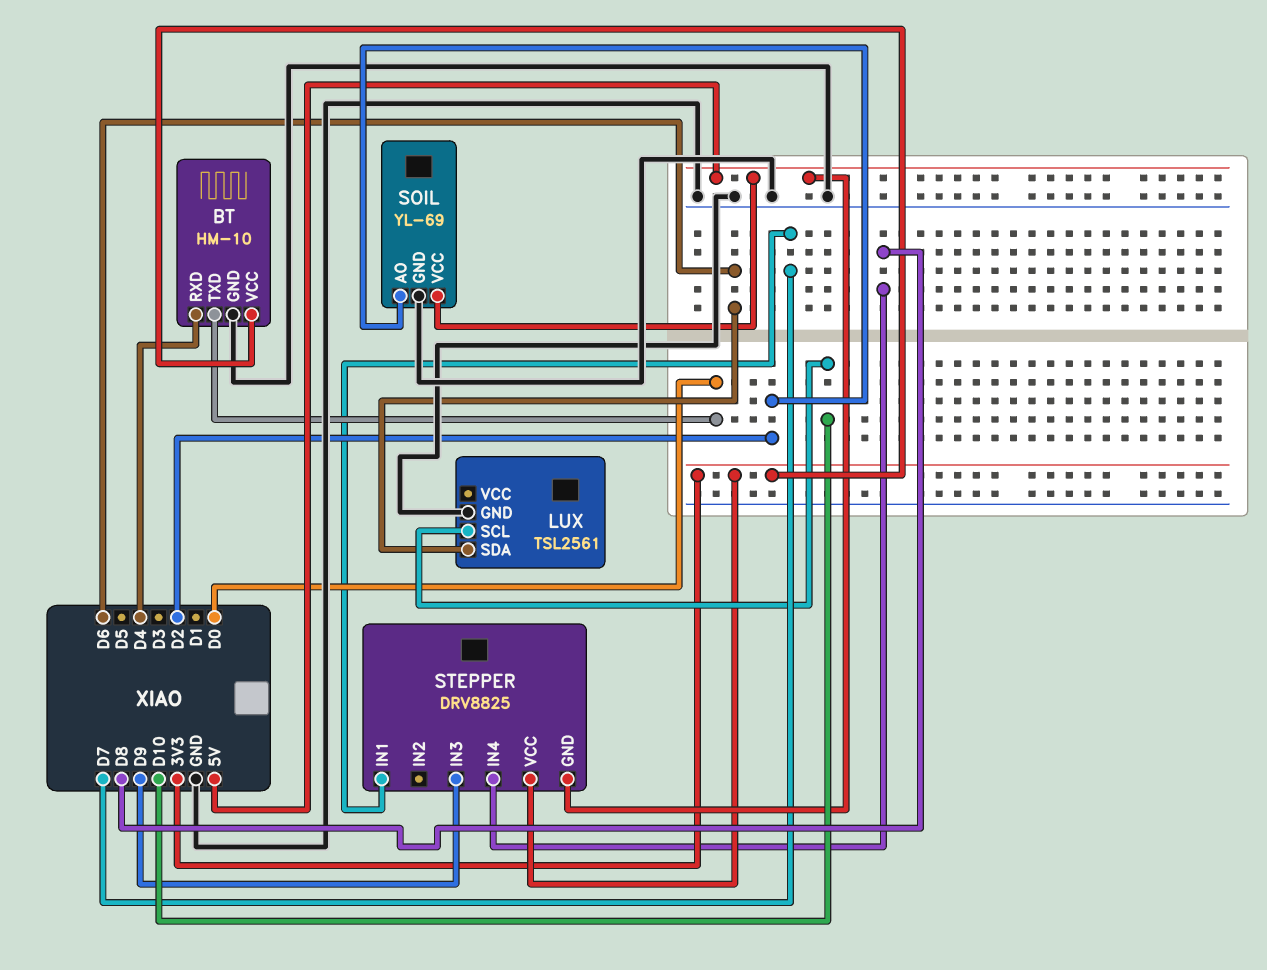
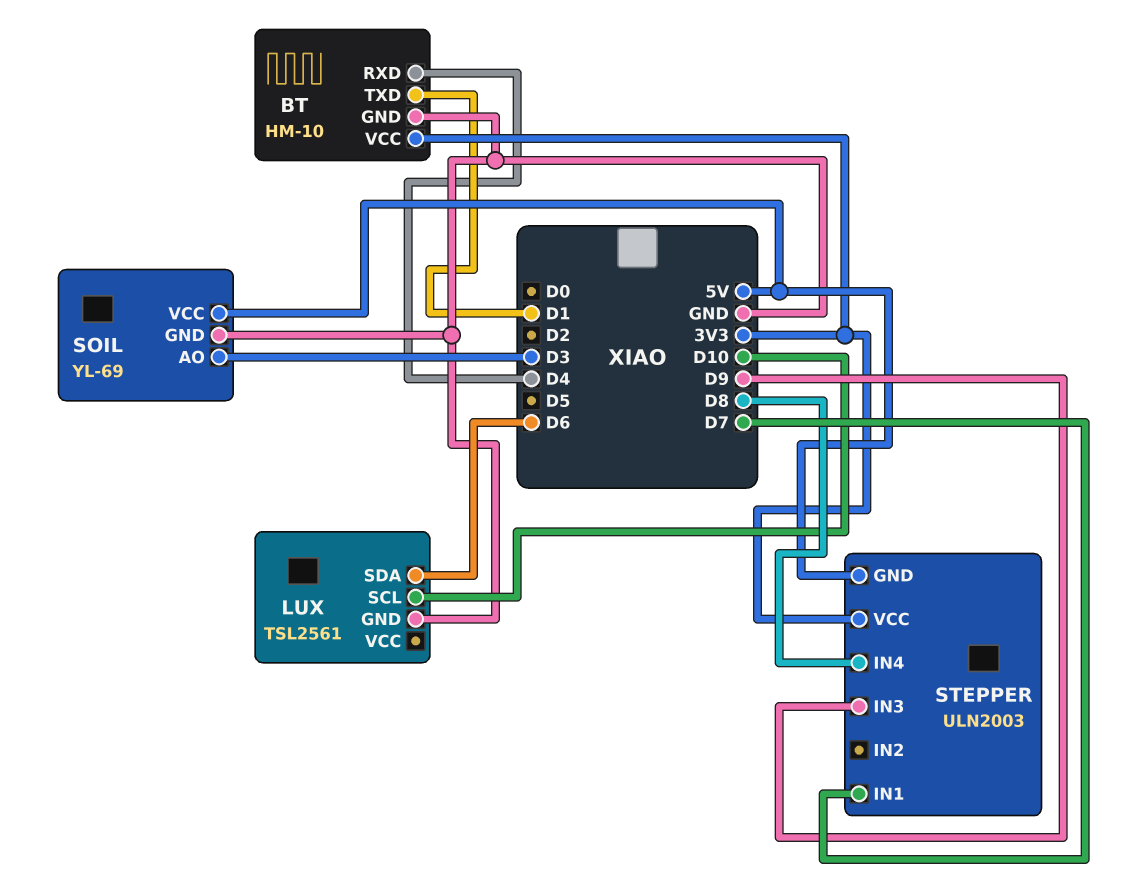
BT pin TXD: D0 -> D1
SOIL pin AO: D2 -> D3
STEPPER: DRV8825 -> ULN2003

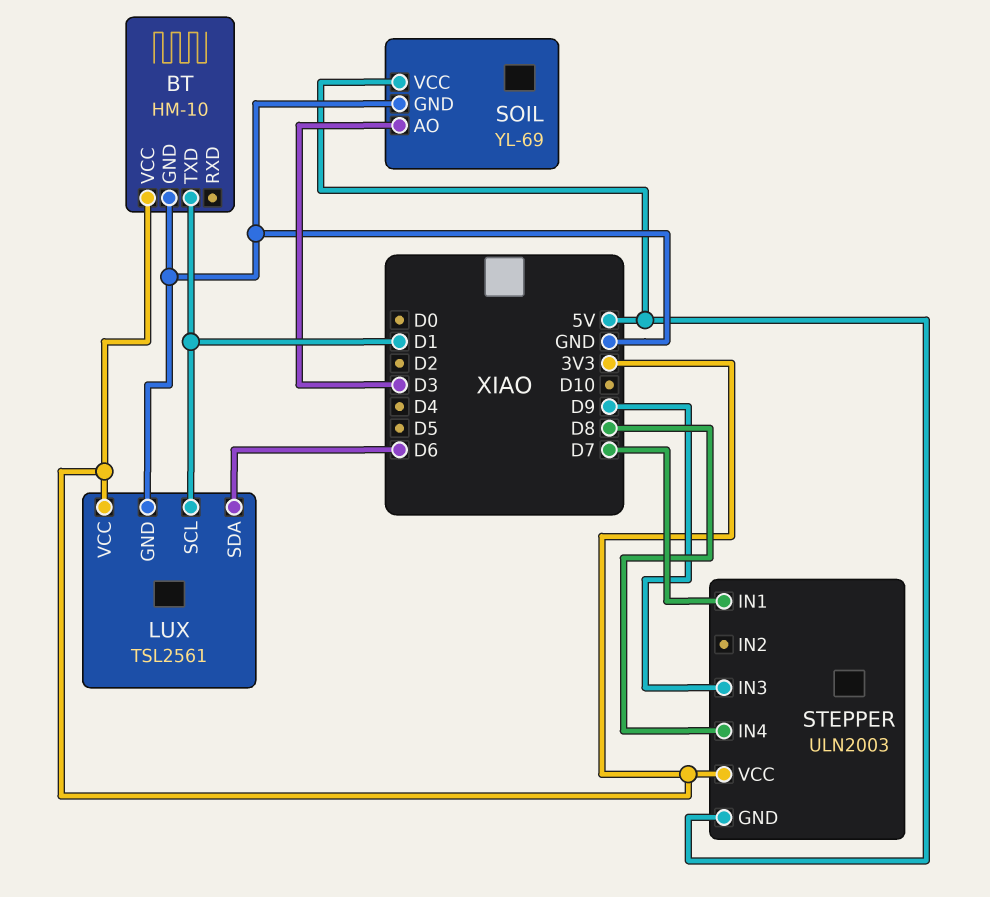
BT pin RXD: D4 -> none
LUX pin SCL: D10 -> D1
LUX pin VCC: none -> 3V3

